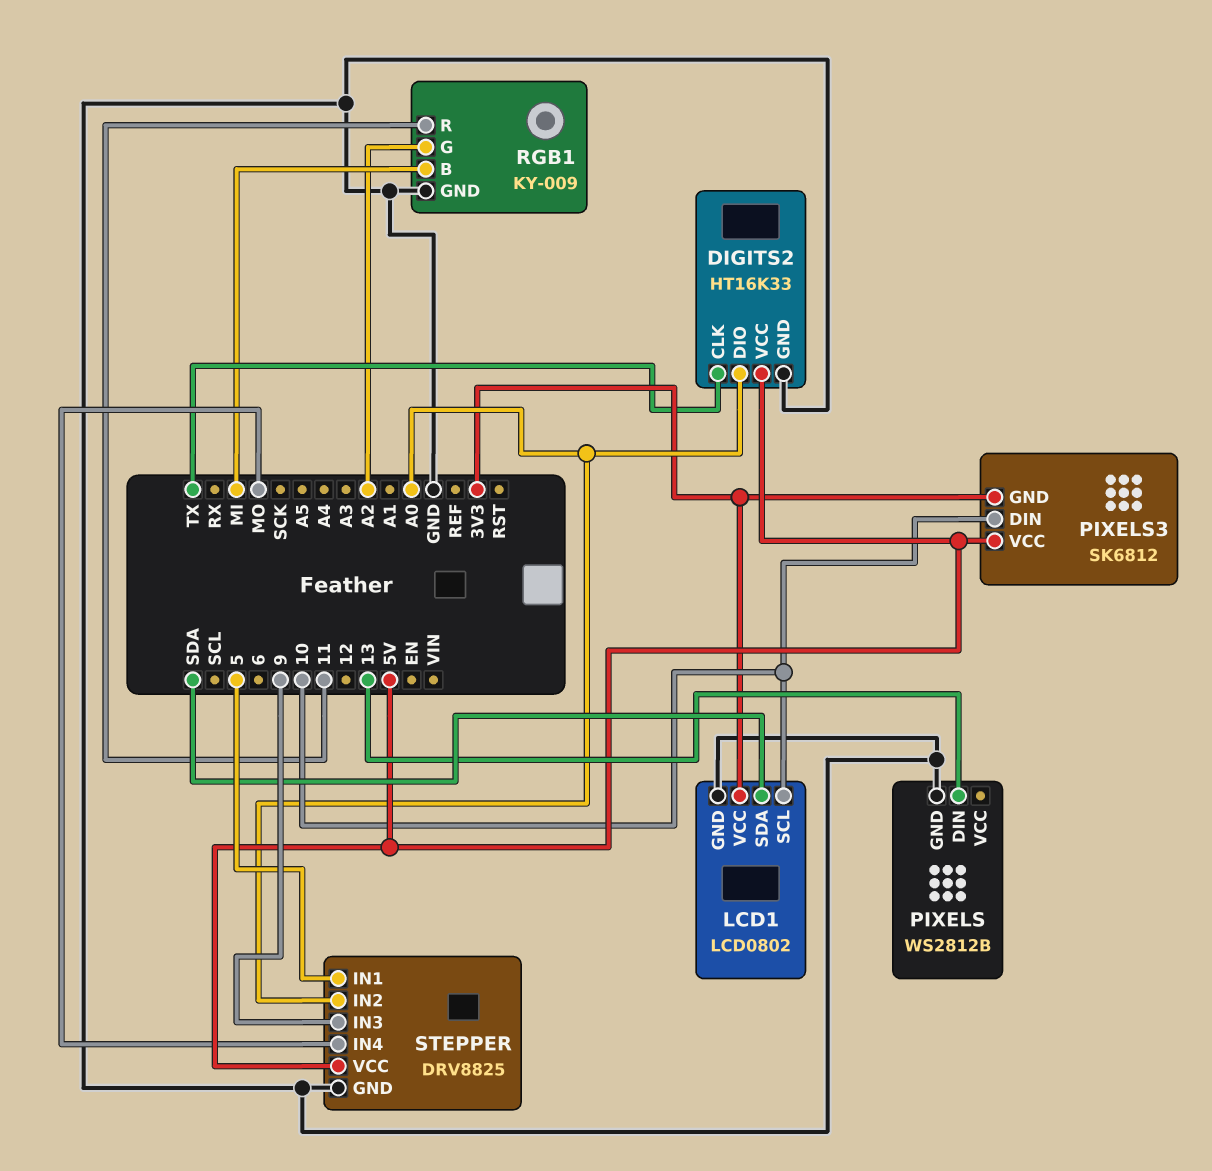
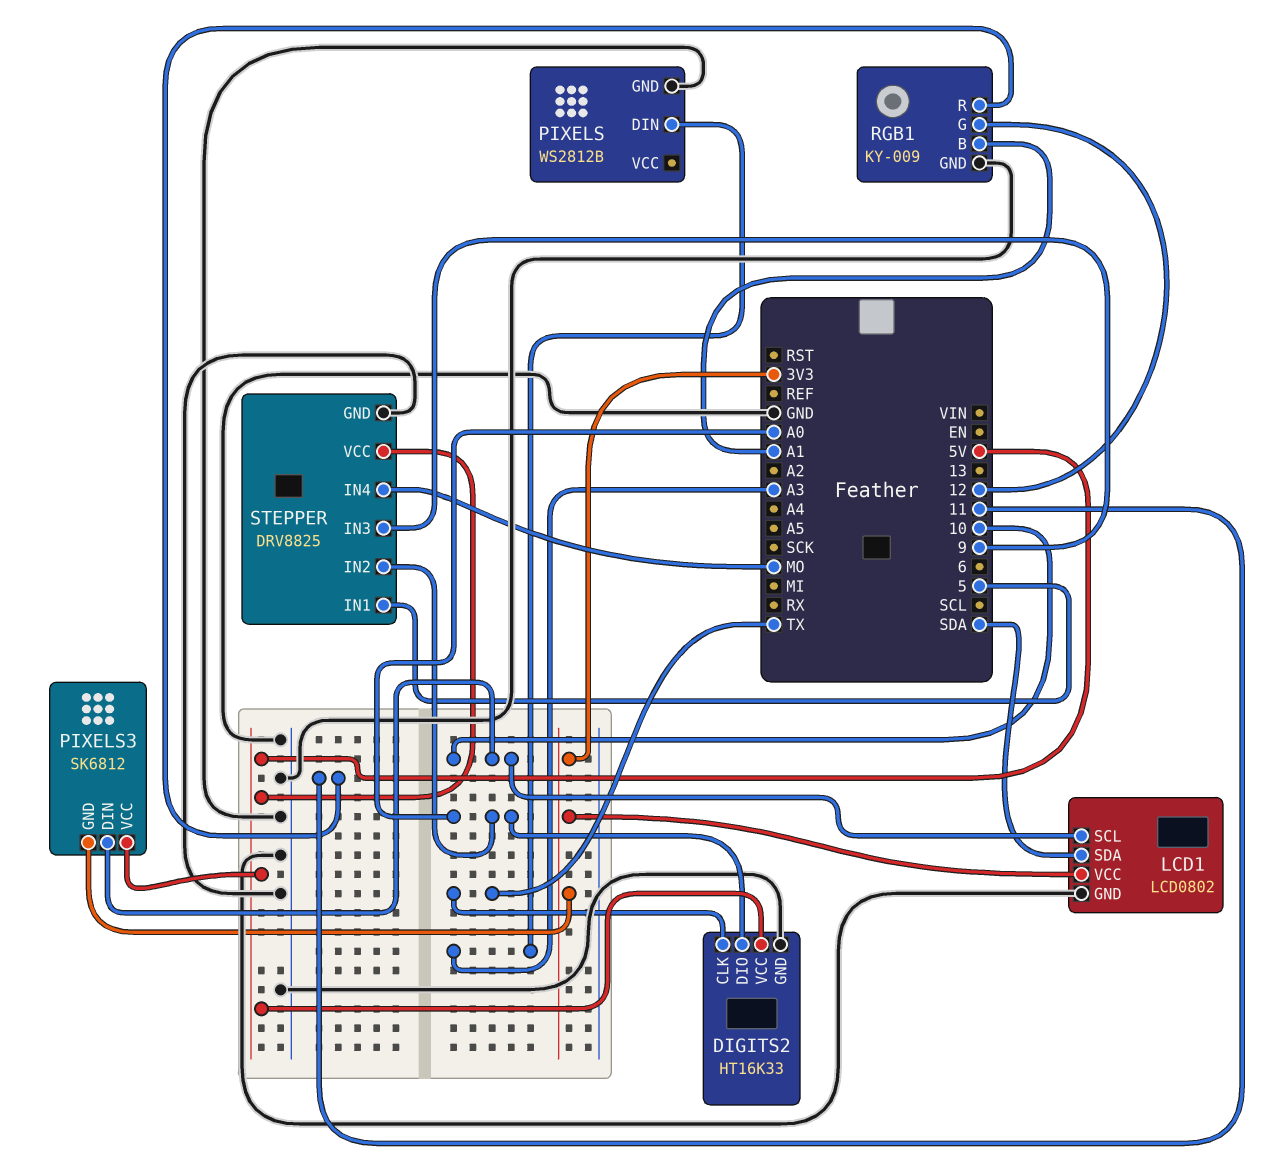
PIXELS pin DIN: 13 -> A3
RGB1 pin B: MI -> A1
RGB1 pin G: A2 -> 12

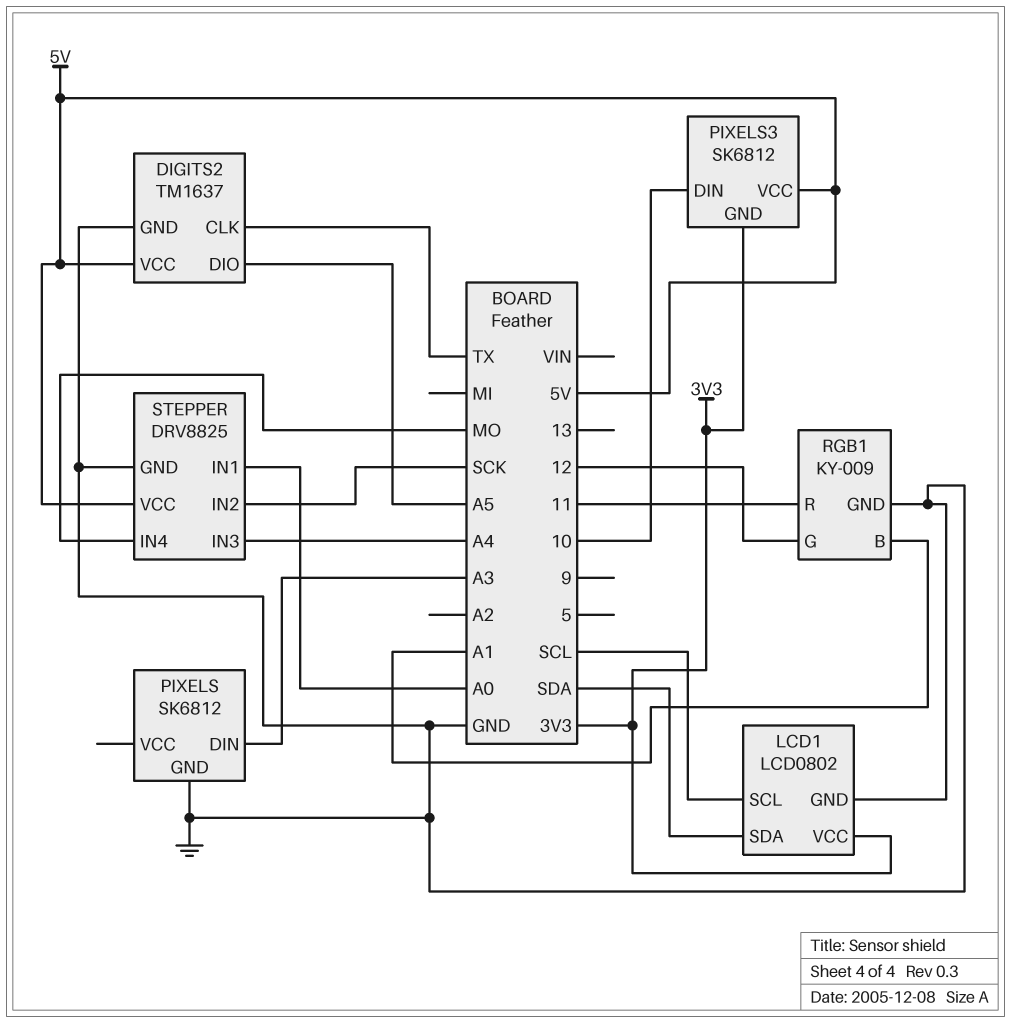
DIGITS2: HT16K33 -> TM1637
DIGITS2 pin DIO: A0 -> A5
LCD1 pin SCL: 10 -> SCL
PIXELS: WS2812B -> SK6812
STEPPER pin IN1: 5 -> A0
STEPPER pin IN2: A0 -> SCK
STEPPER pin IN3: 9 -> A4

